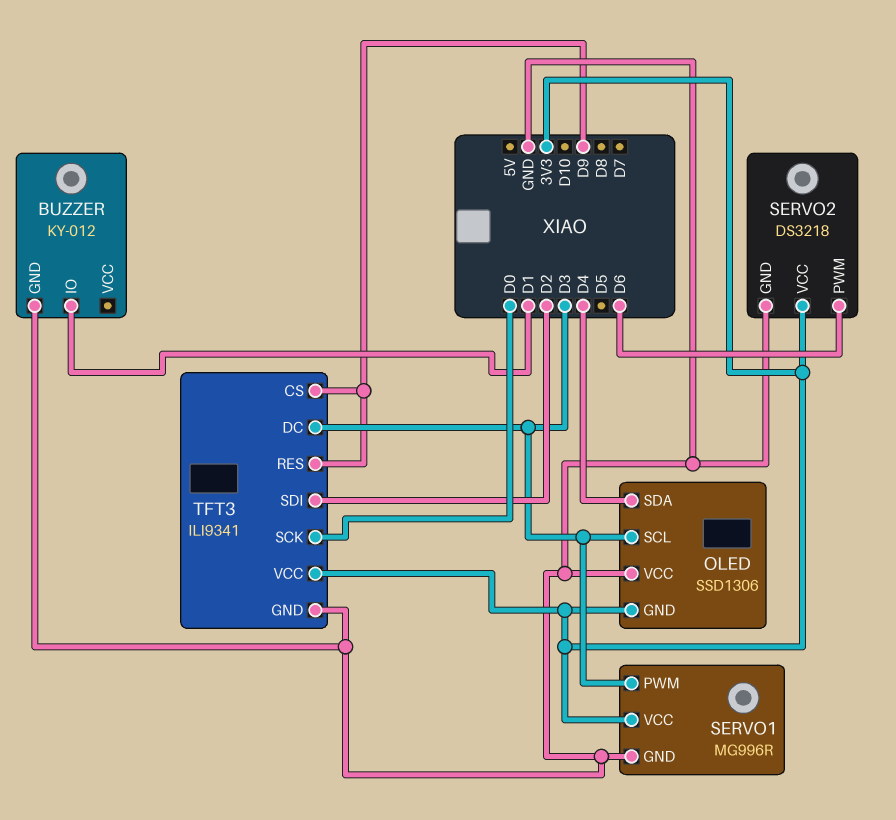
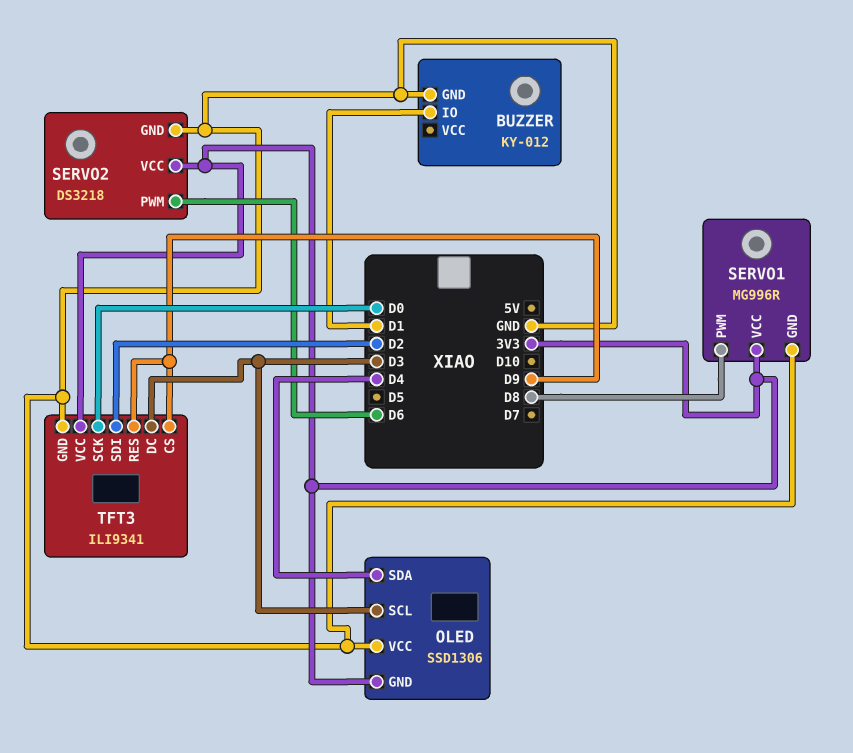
SERVO1 pin PWM: D3 -> D8

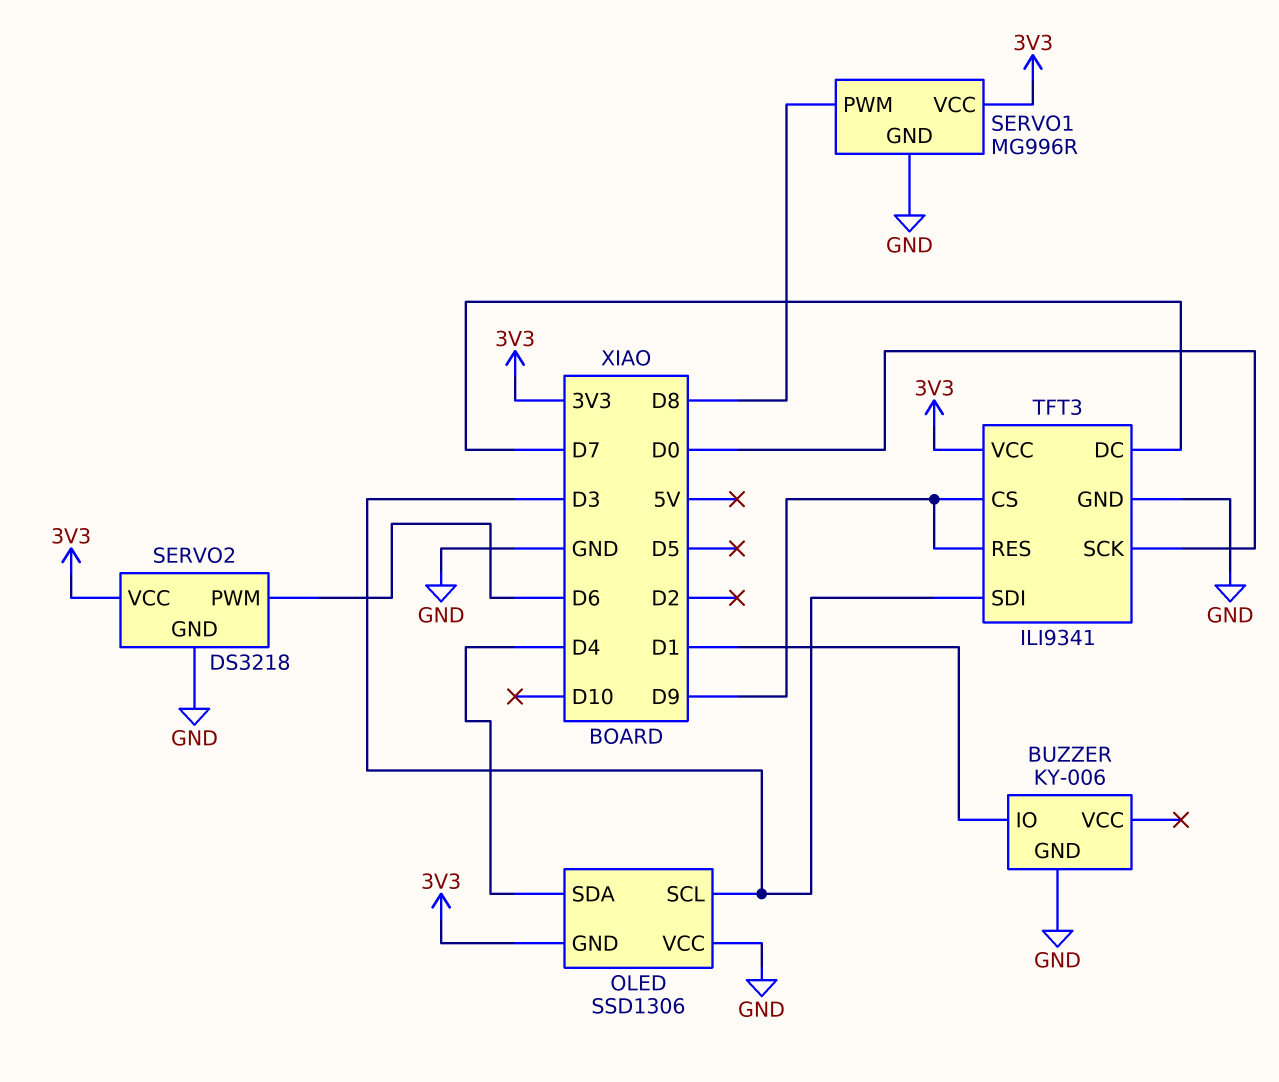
BUZZER: KY-012 -> KY-006
TFT3 pin DC: D3 -> D7
TFT3 pin SDI: D2 -> D3

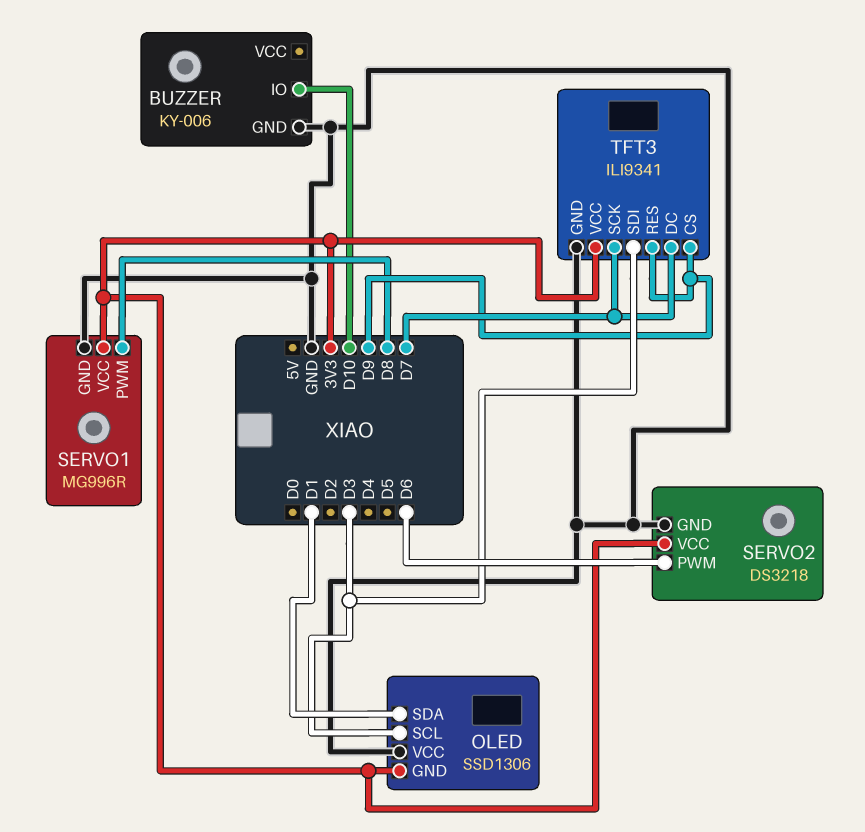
BUZZER pin IO: D1 -> D10
OLED pin SDA: D4 -> D1
TFT3 pin SCK: D0 -> D7

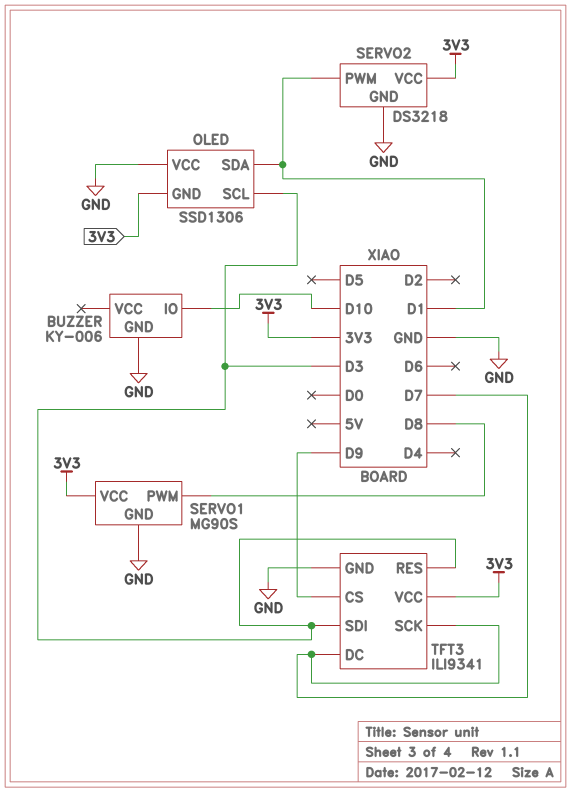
SERVO1: MG996R -> MG90S
SERVO2 pin PWM: D6 -> D1
TFT3 pin RES: D9 -> D3

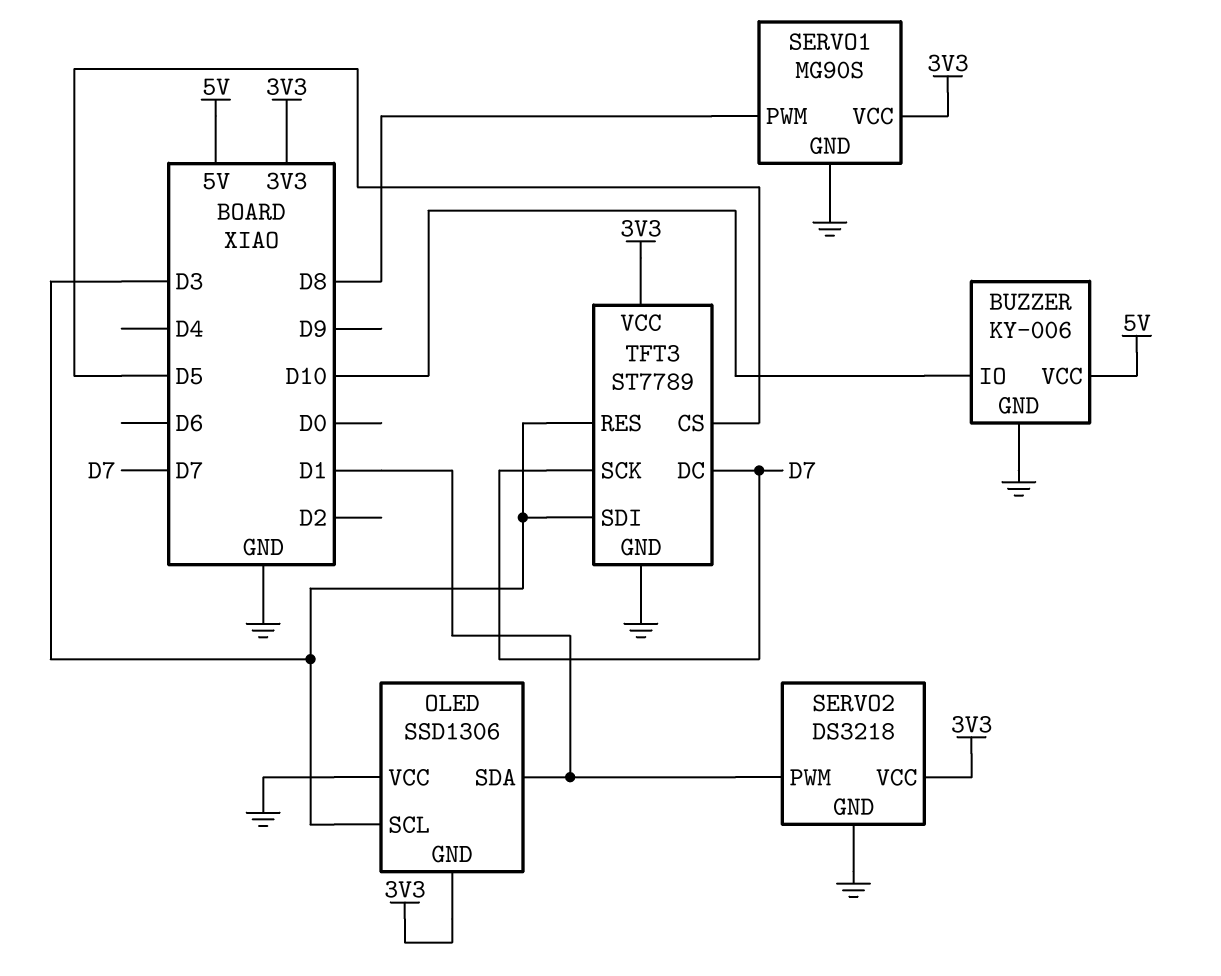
BUZZER pin VCC: none -> 5V
TFT3: ILI9341 -> ST7789
TFT3 pin CS: D9 -> D5

